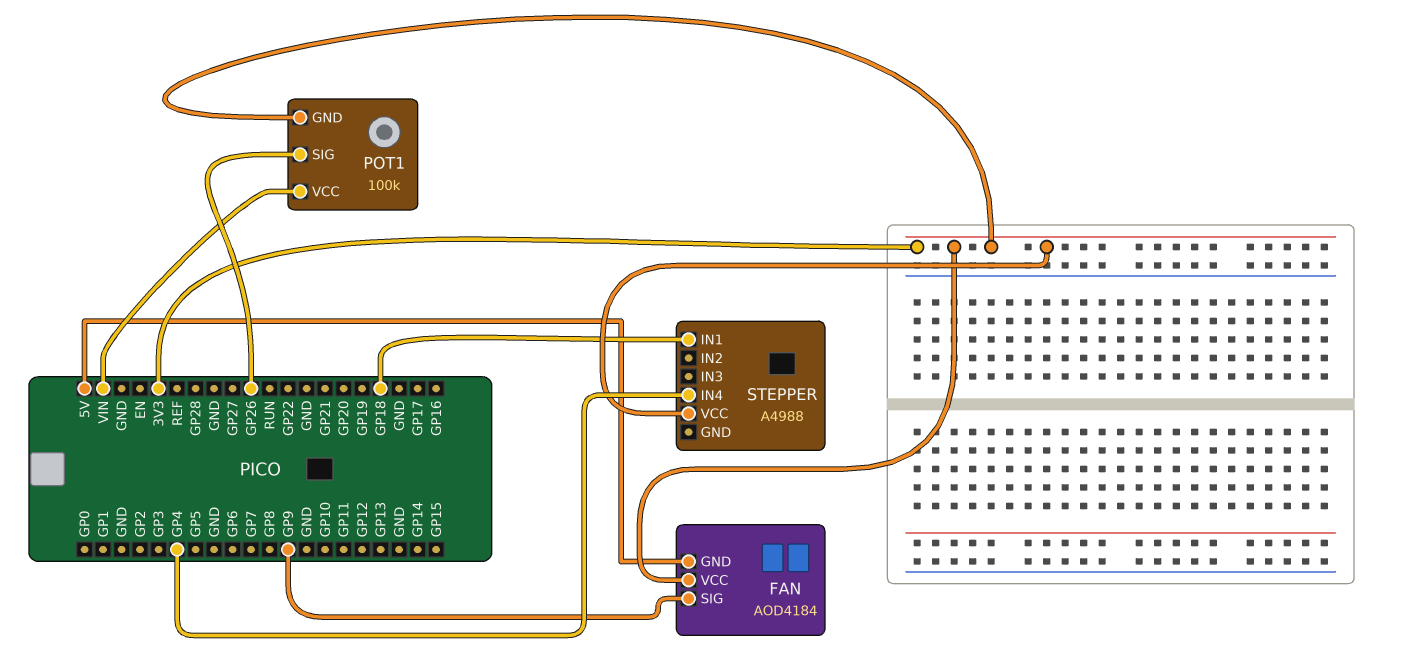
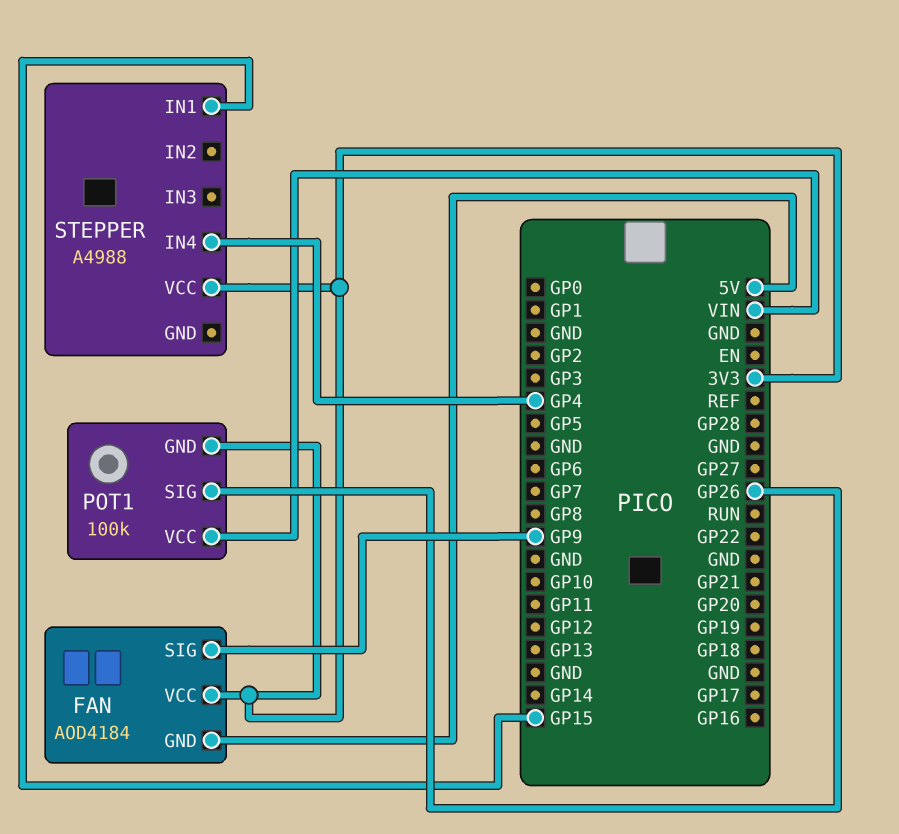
STEPPER pin IN1: GP18 -> GP15

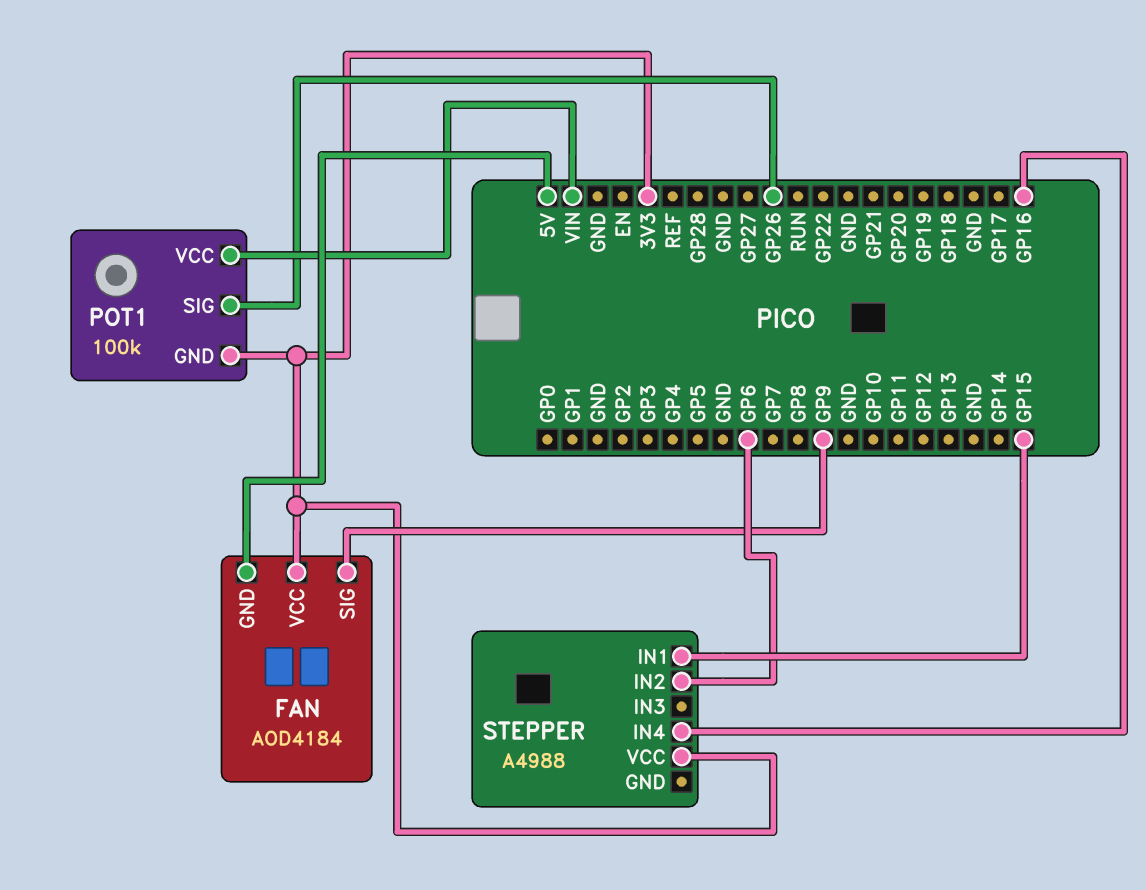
STEPPER pin IN2: none -> GP6
STEPPER pin IN4: GP4 -> GP16

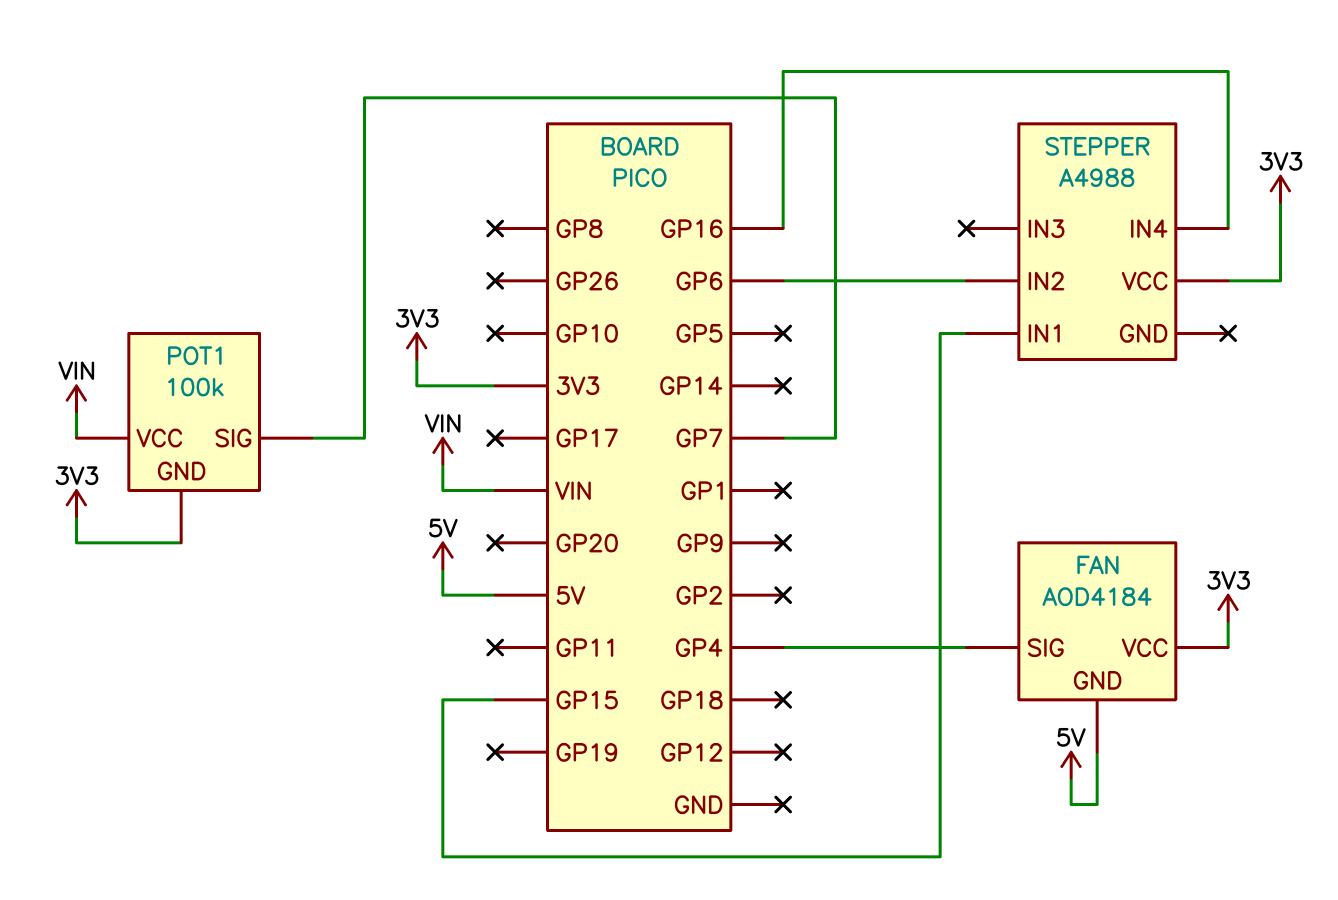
FAN pin SIG: GP9 -> GP4
POT1 pin SIG: GP26 -> GP7

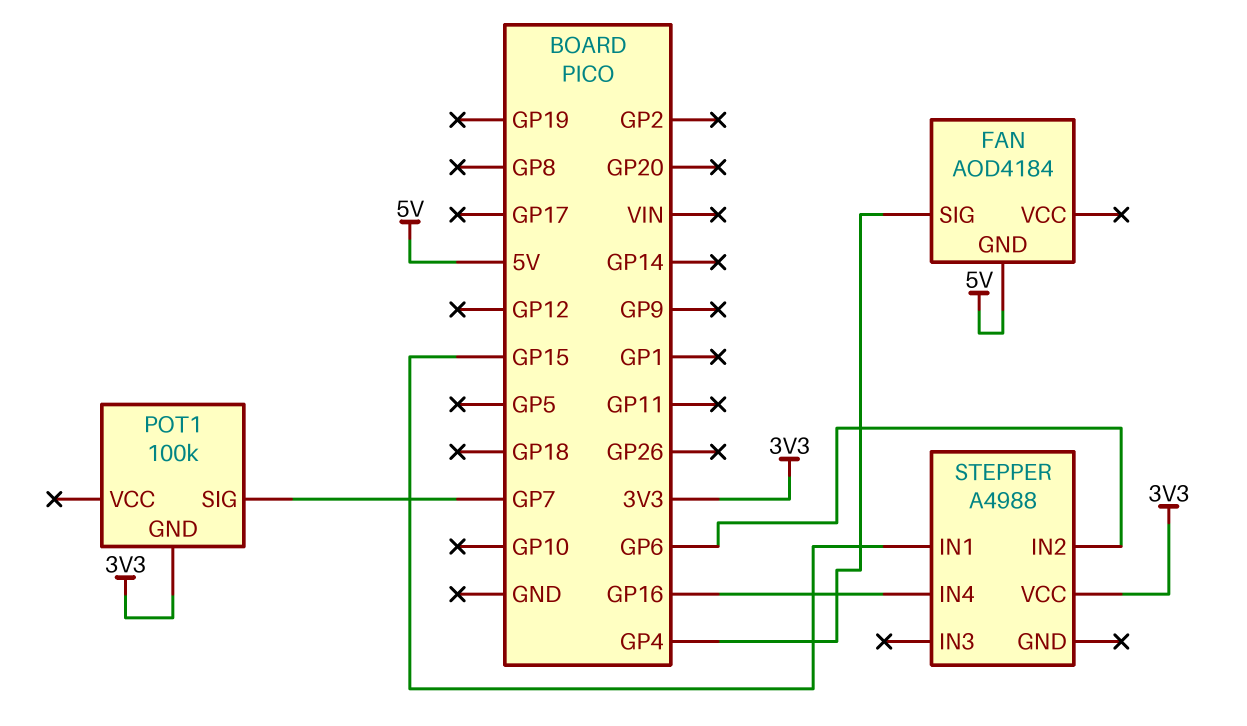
FAN pin VCC: 3V3 -> none
POT1 pin VCC: VIN -> none

